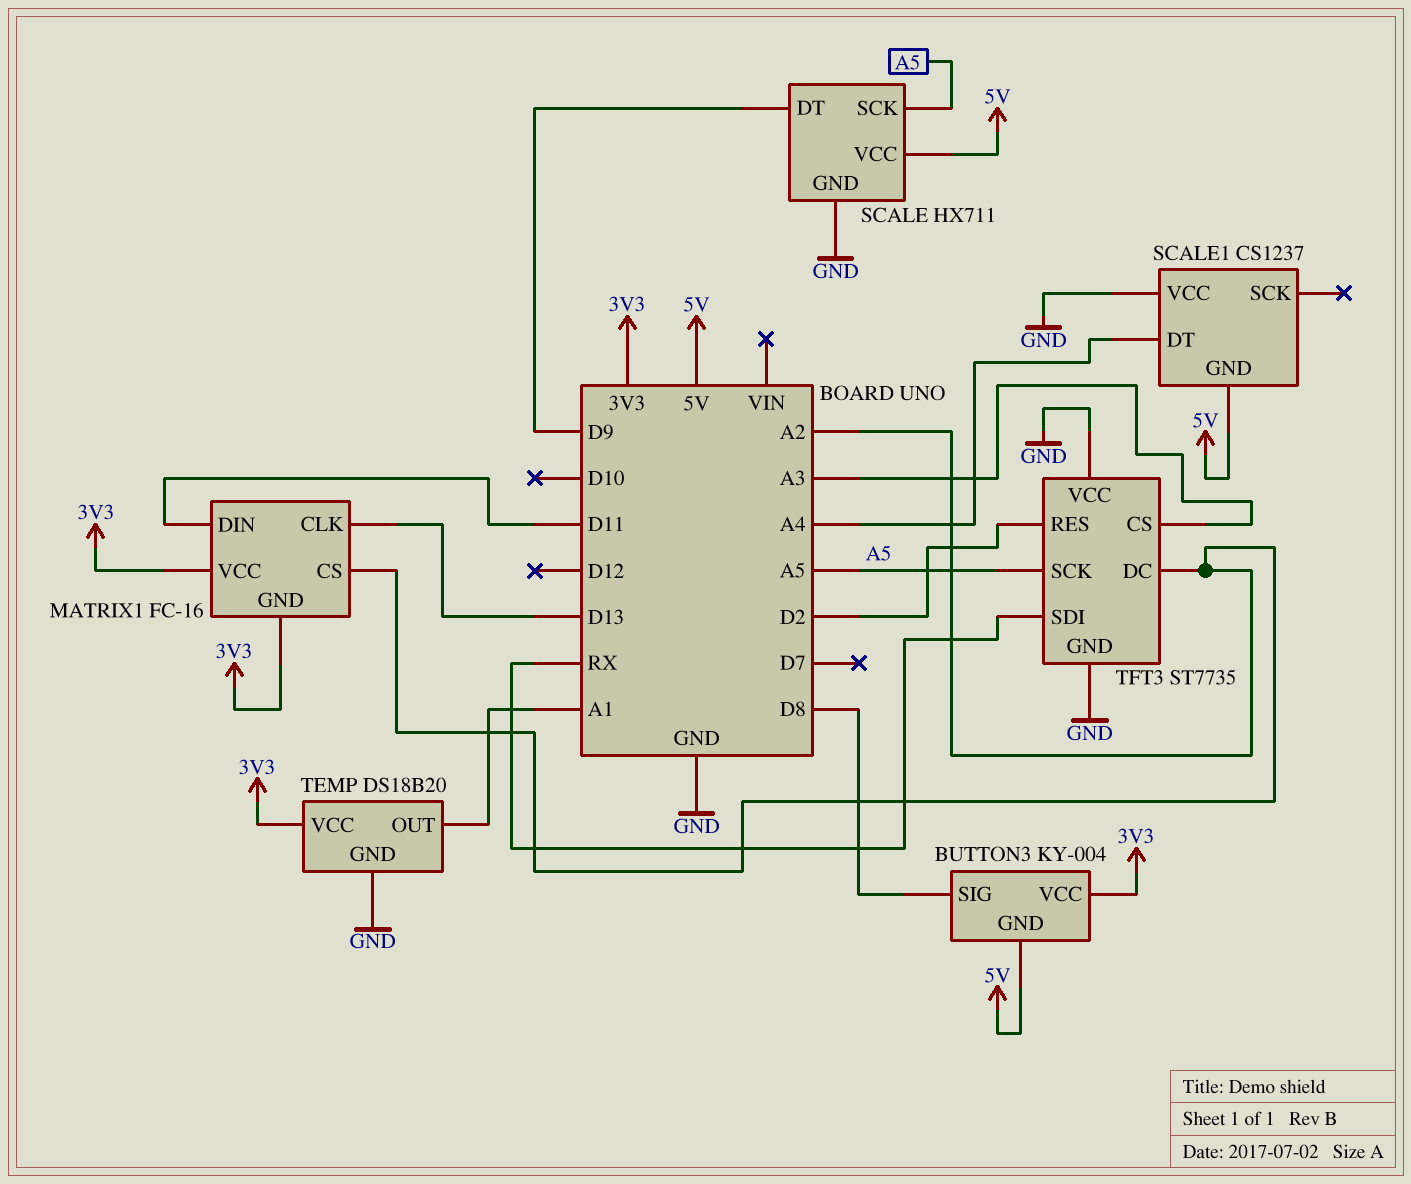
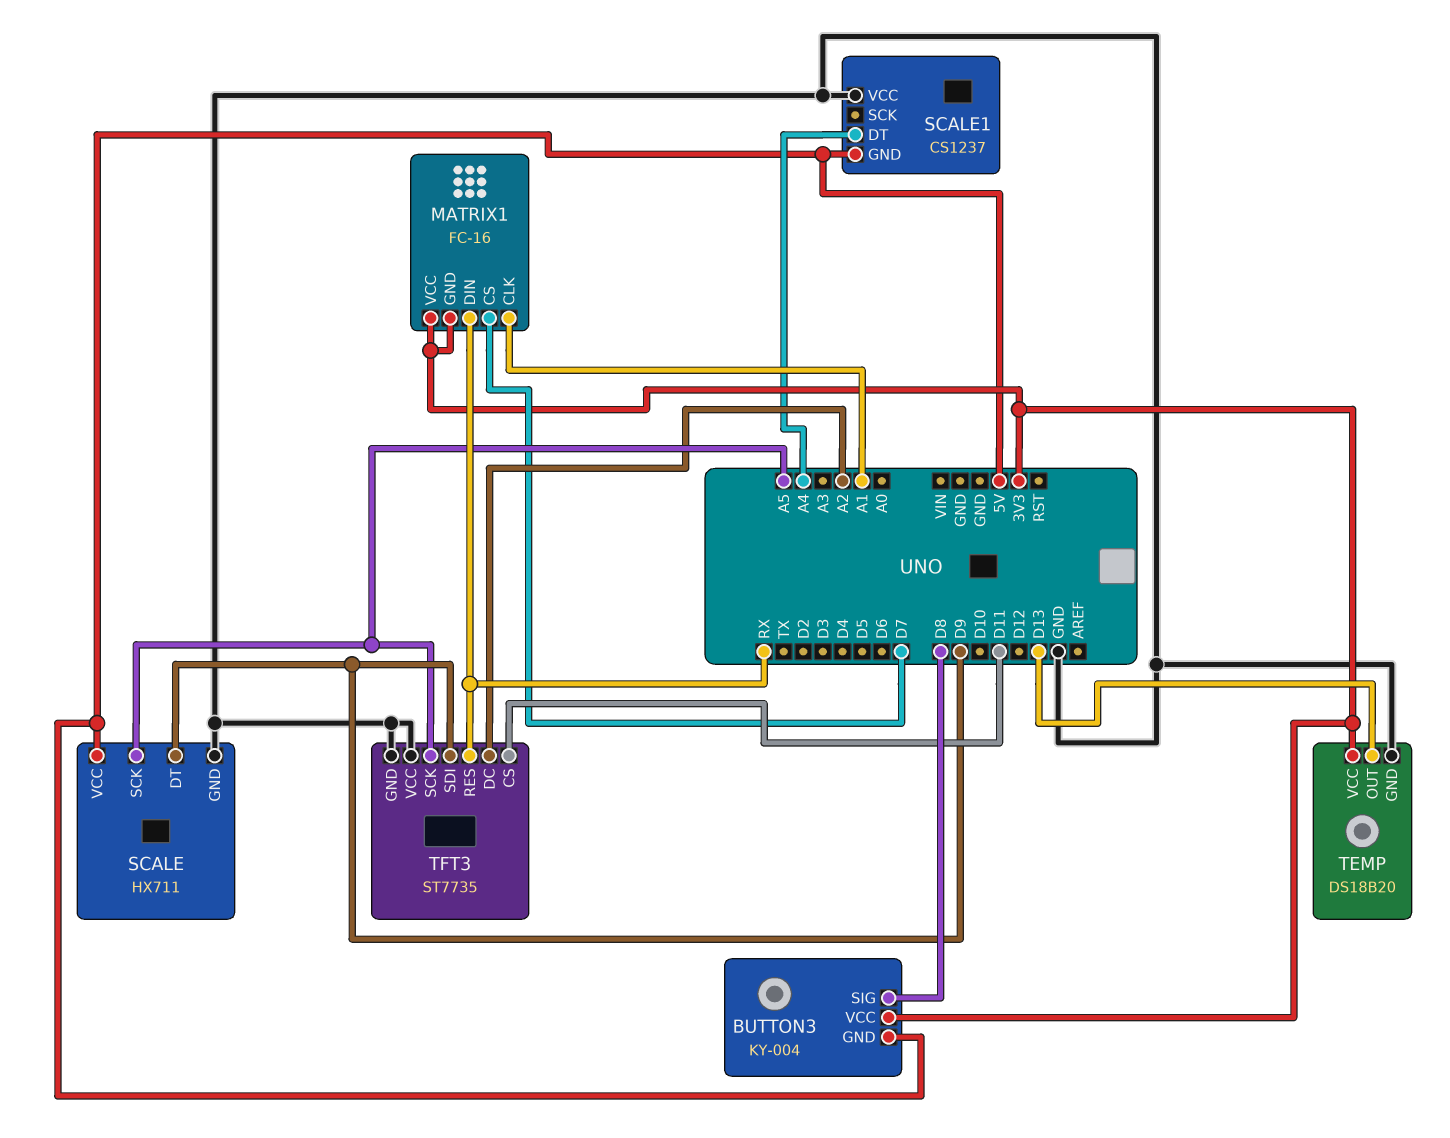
MATRIX1 pin CLK: D13 -> A1
MATRIX1 pin CS: A2 -> D7
MATRIX1 pin DIN: D11 -> RX
TEMP pin OUT: A1 -> D13
TFT3 pin CS: A3 -> D11
TFT3 pin RES: D2 -> RX
TFT3 pin SDI: RX -> D9

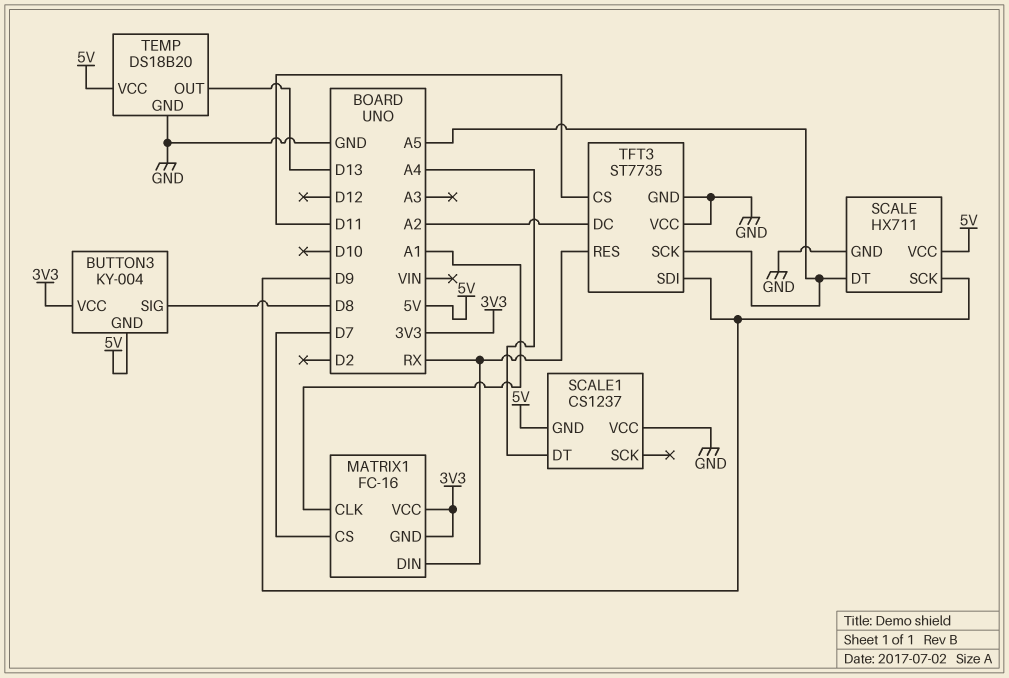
SCALE pin DT: D9 -> A5
SCALE pin SCK: A5 -> D9
TEMP pin VCC: 3V3 -> 5V

